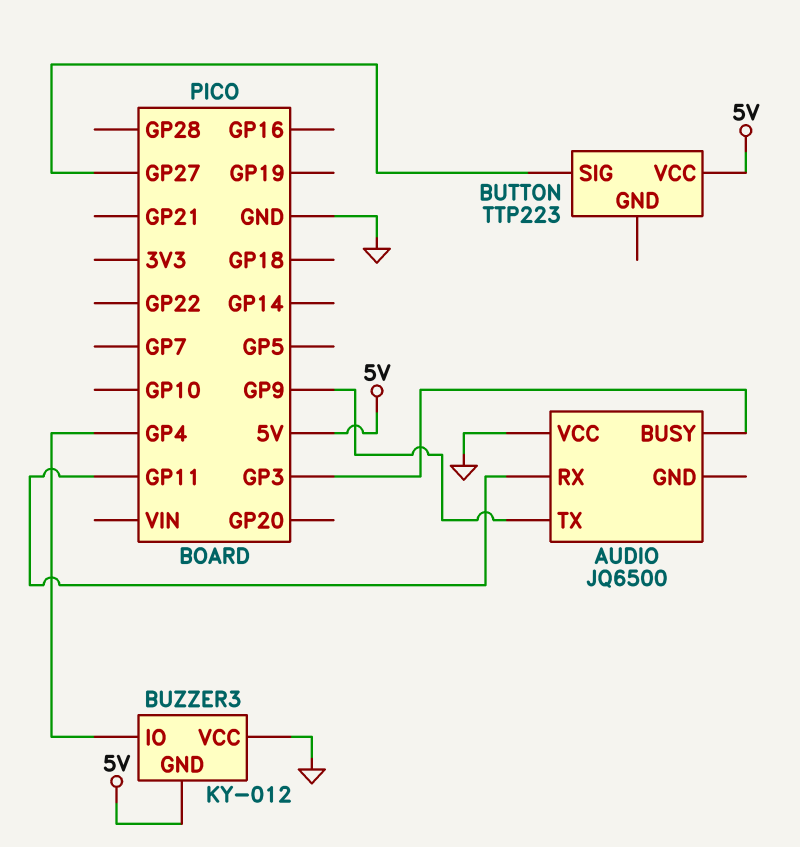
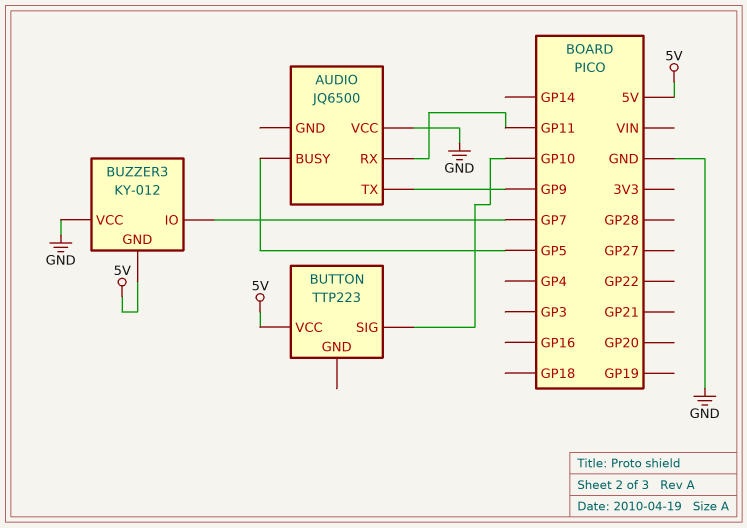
AUDIO pin BUSY: GP3 -> GP5
BUTTON pin SIG: GP27 -> GP10
BUZZER3 pin IO: GP4 -> GP7

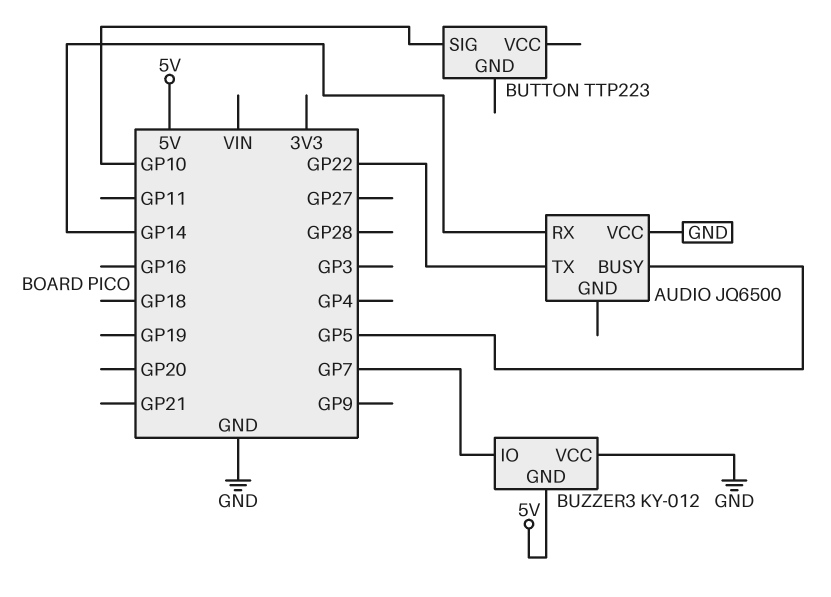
AUDIO pin RX: GP11 -> GP14
AUDIO pin TX: GP9 -> GP22
BUTTON pin VCC: 5V -> none

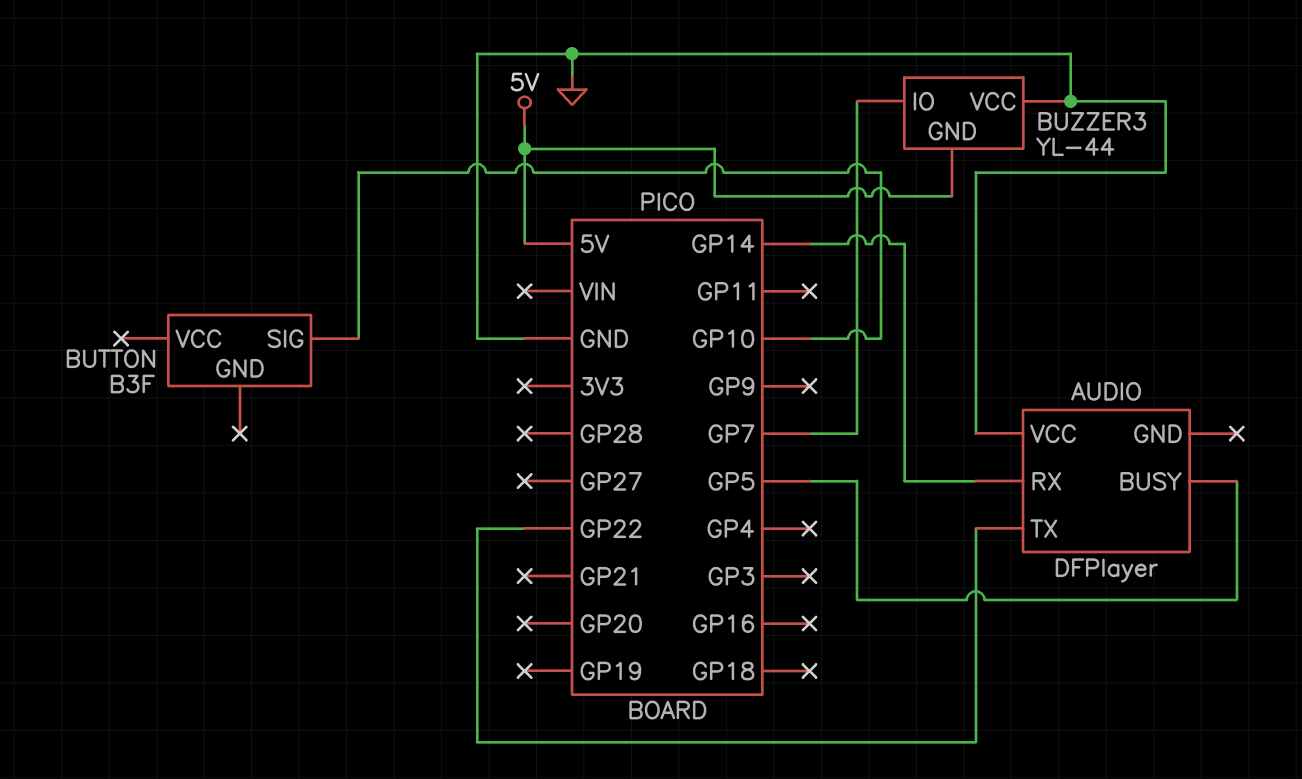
AUDIO: JQ6500 -> DFPlayer
BUTTON: TTP223 -> B3F
BUZZER3: KY-012 -> YL-44

